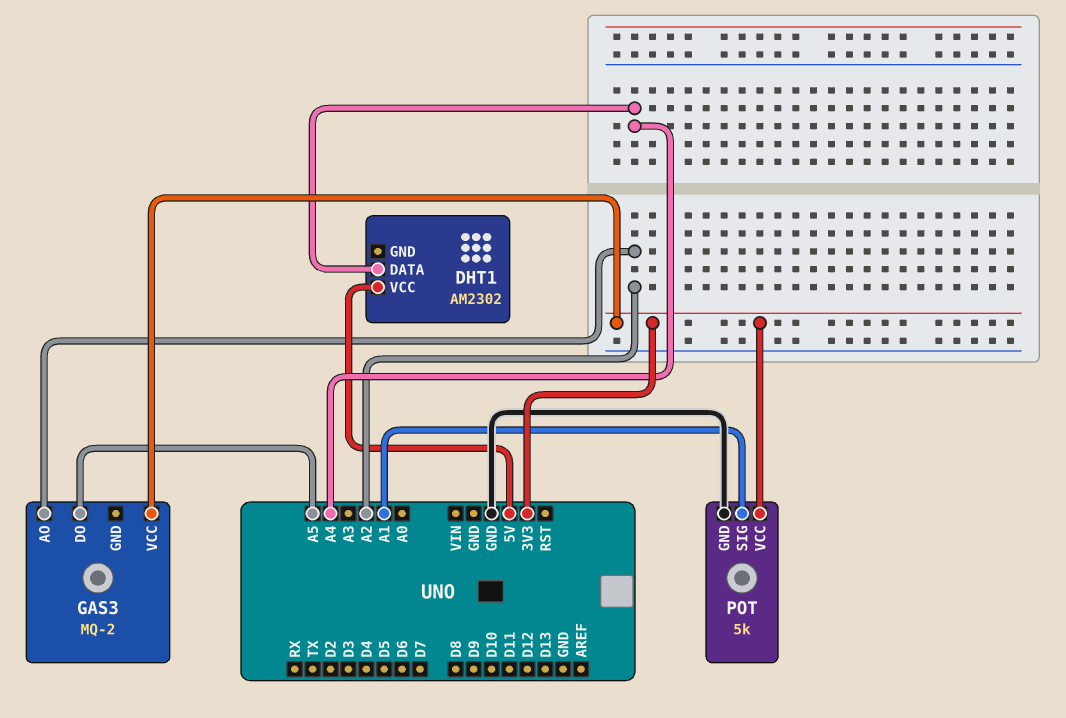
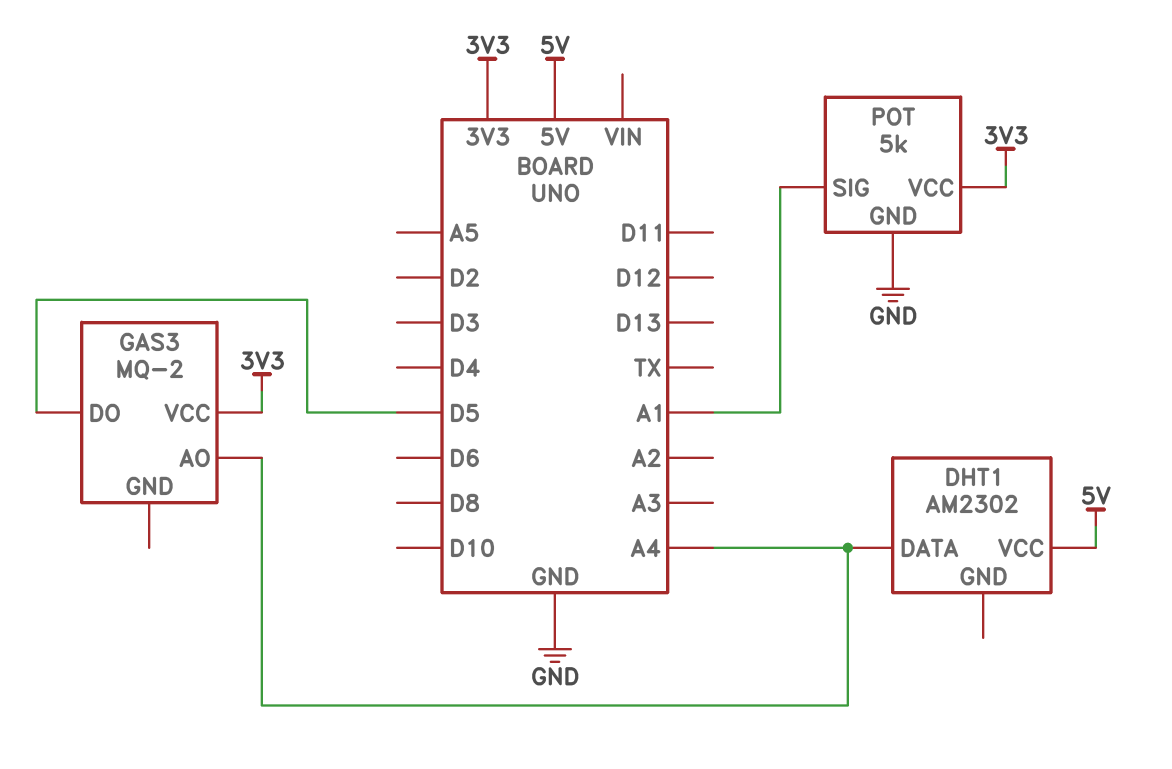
GAS3 pin AO: A2 -> A4
GAS3 pin DO: A5 -> D5

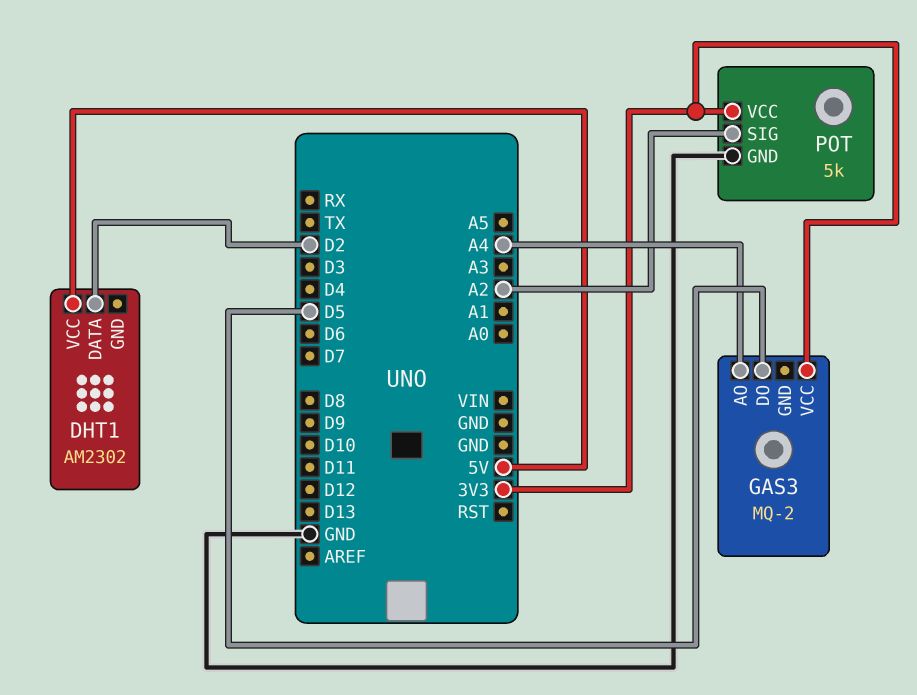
DHT1 pin DATA: A4 -> D2
POT pin SIG: A1 -> A2

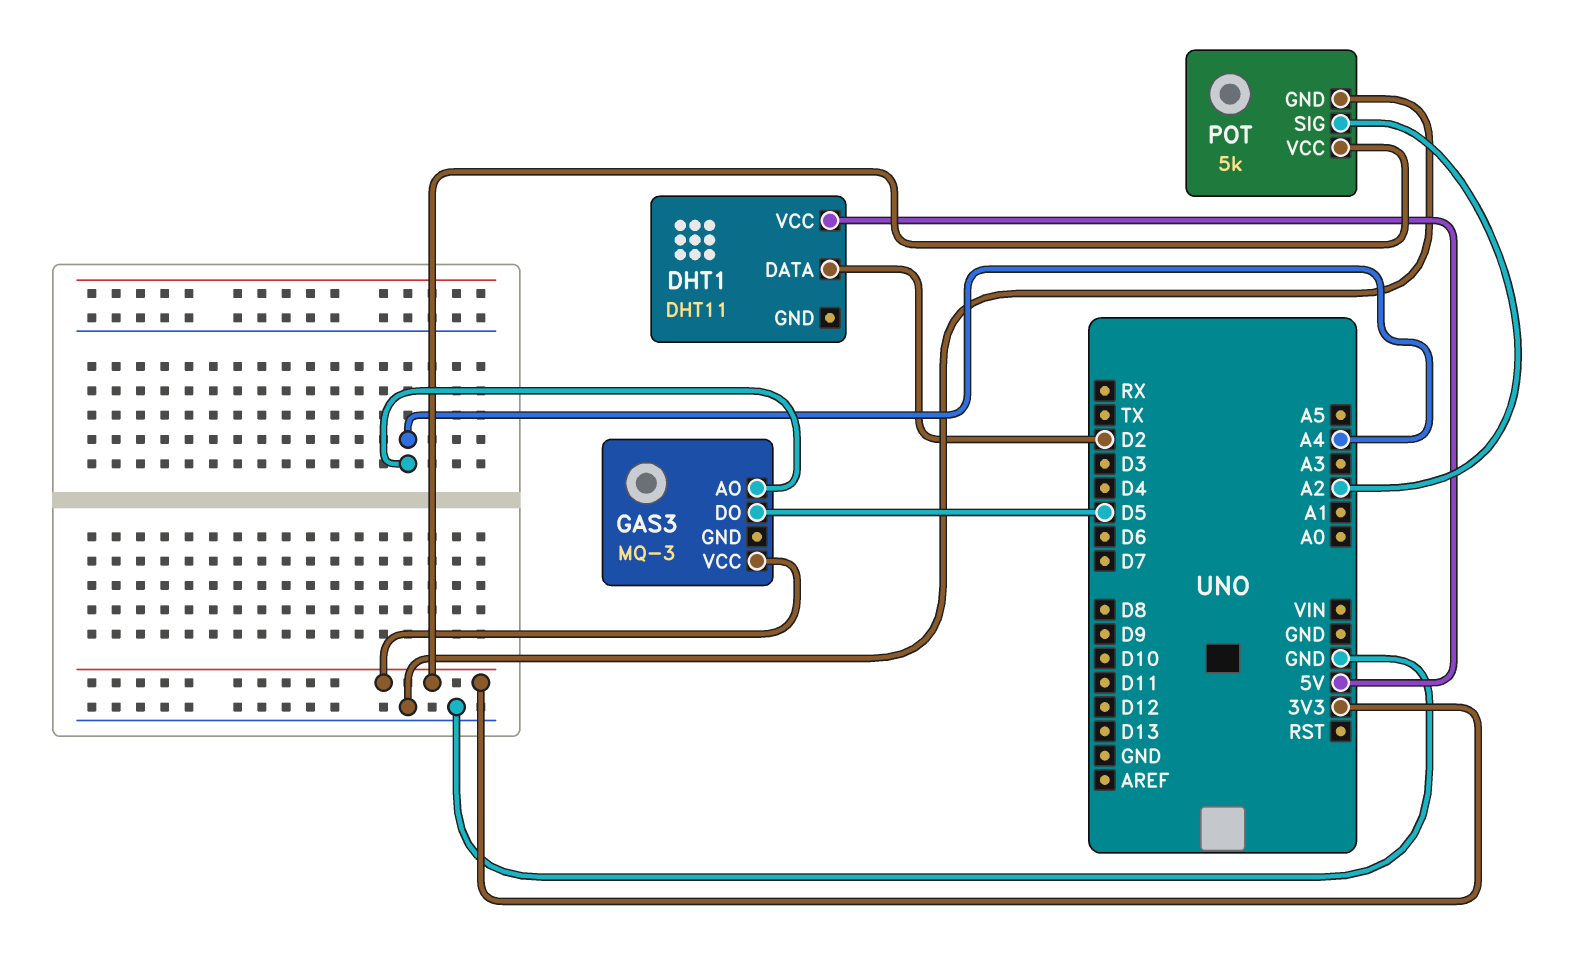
DHT1: AM2302 -> DHT11
GAS3: MQ-2 -> MQ-3

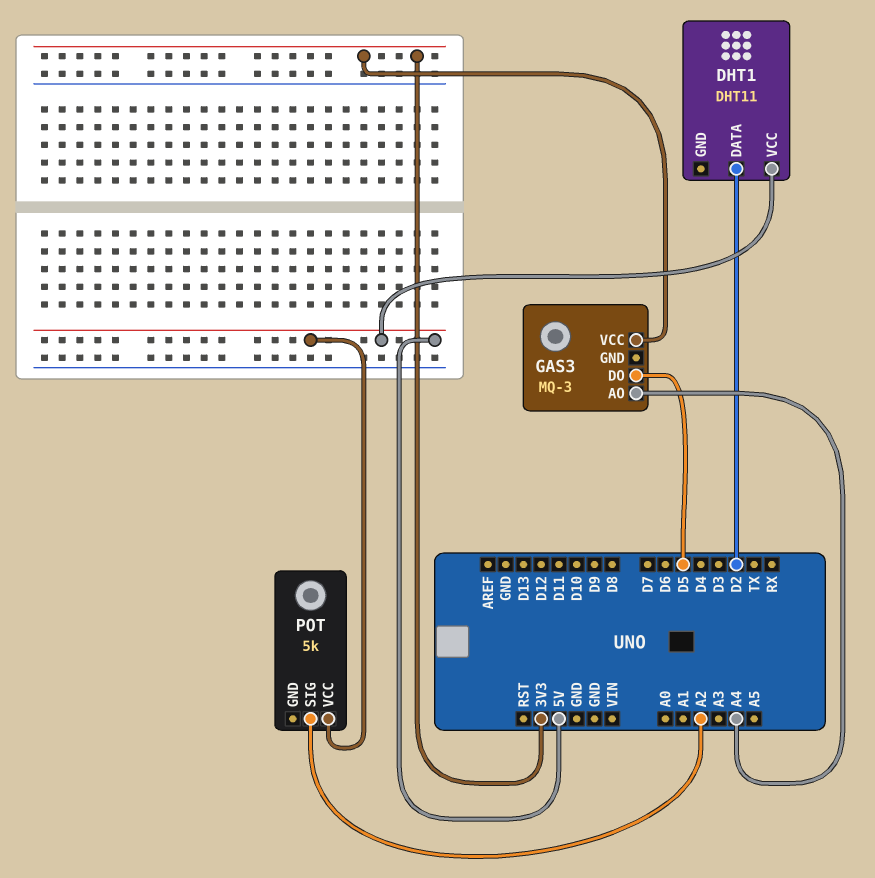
POT pin GND: GND -> none
POT pin VCC: 3V3 -> 5V

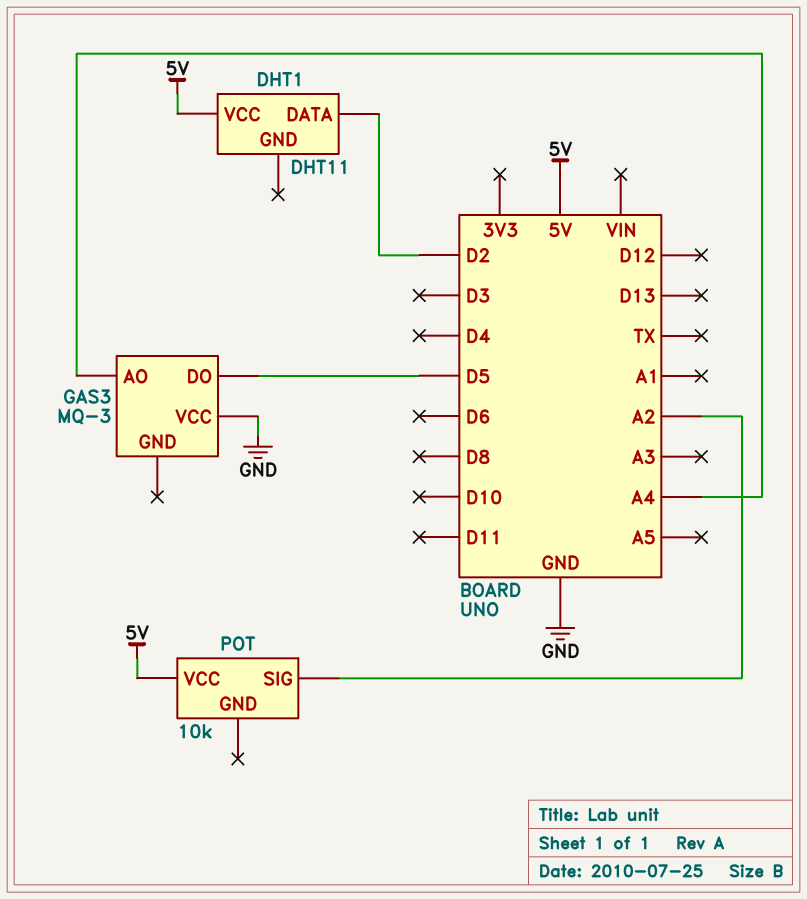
GAS3 pin VCC: 3V3 -> GND
POT: 5k -> 10k

